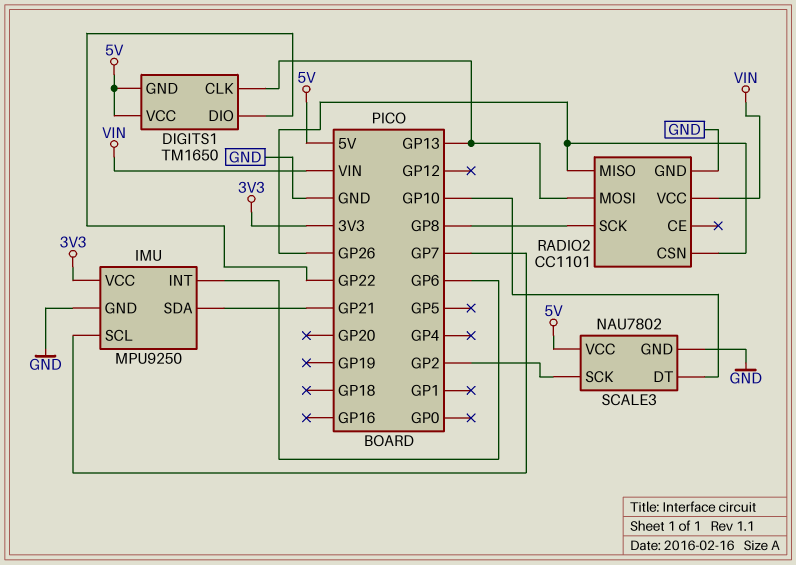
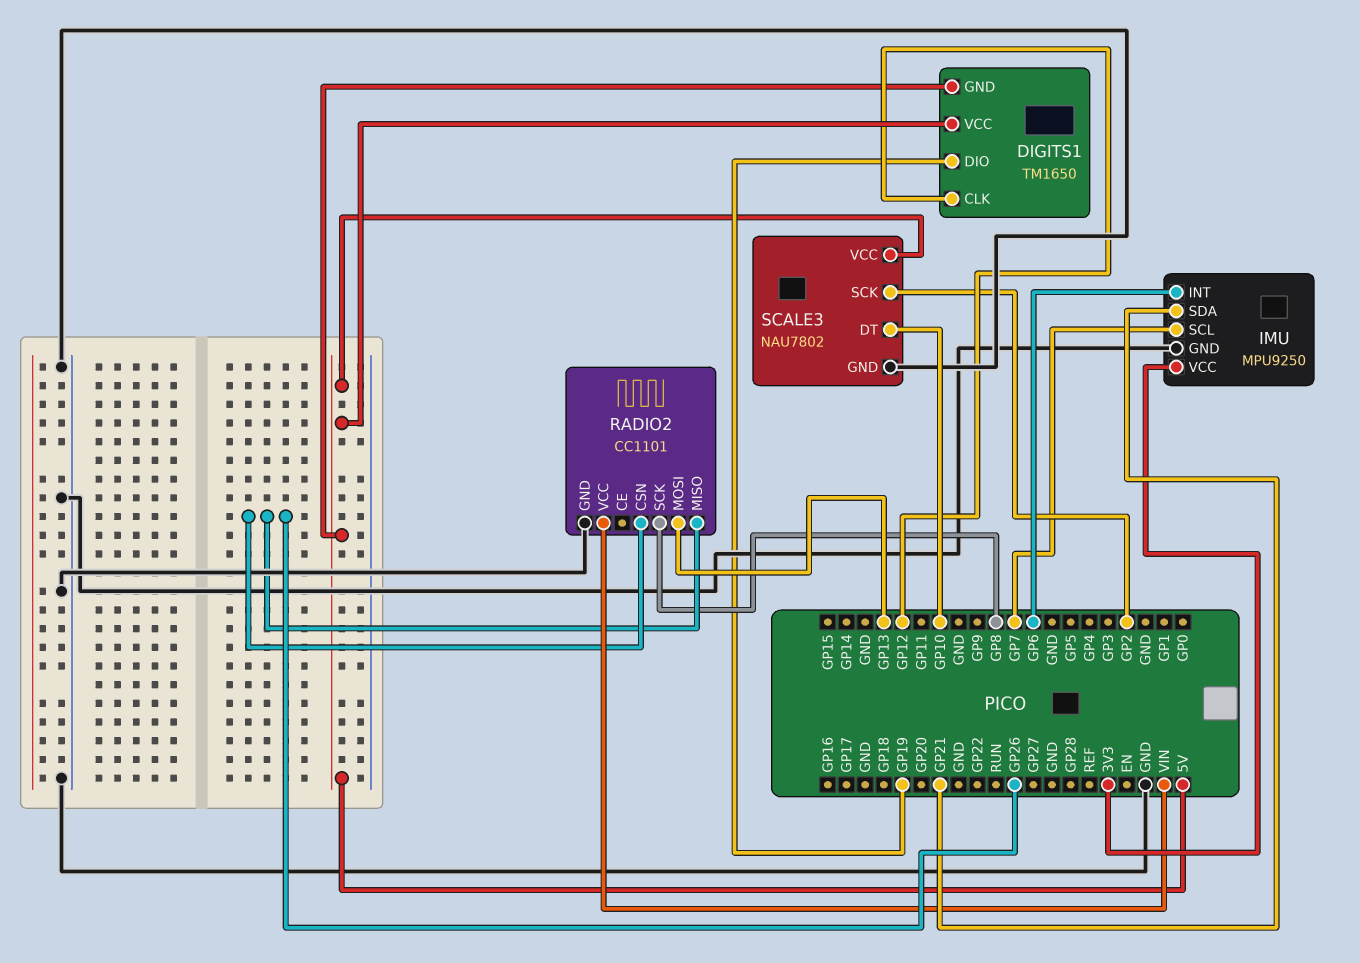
DIGITS1 pin CLK: GP13 -> GP12
DIGITS1 pin DIO: GP22 -> GP19

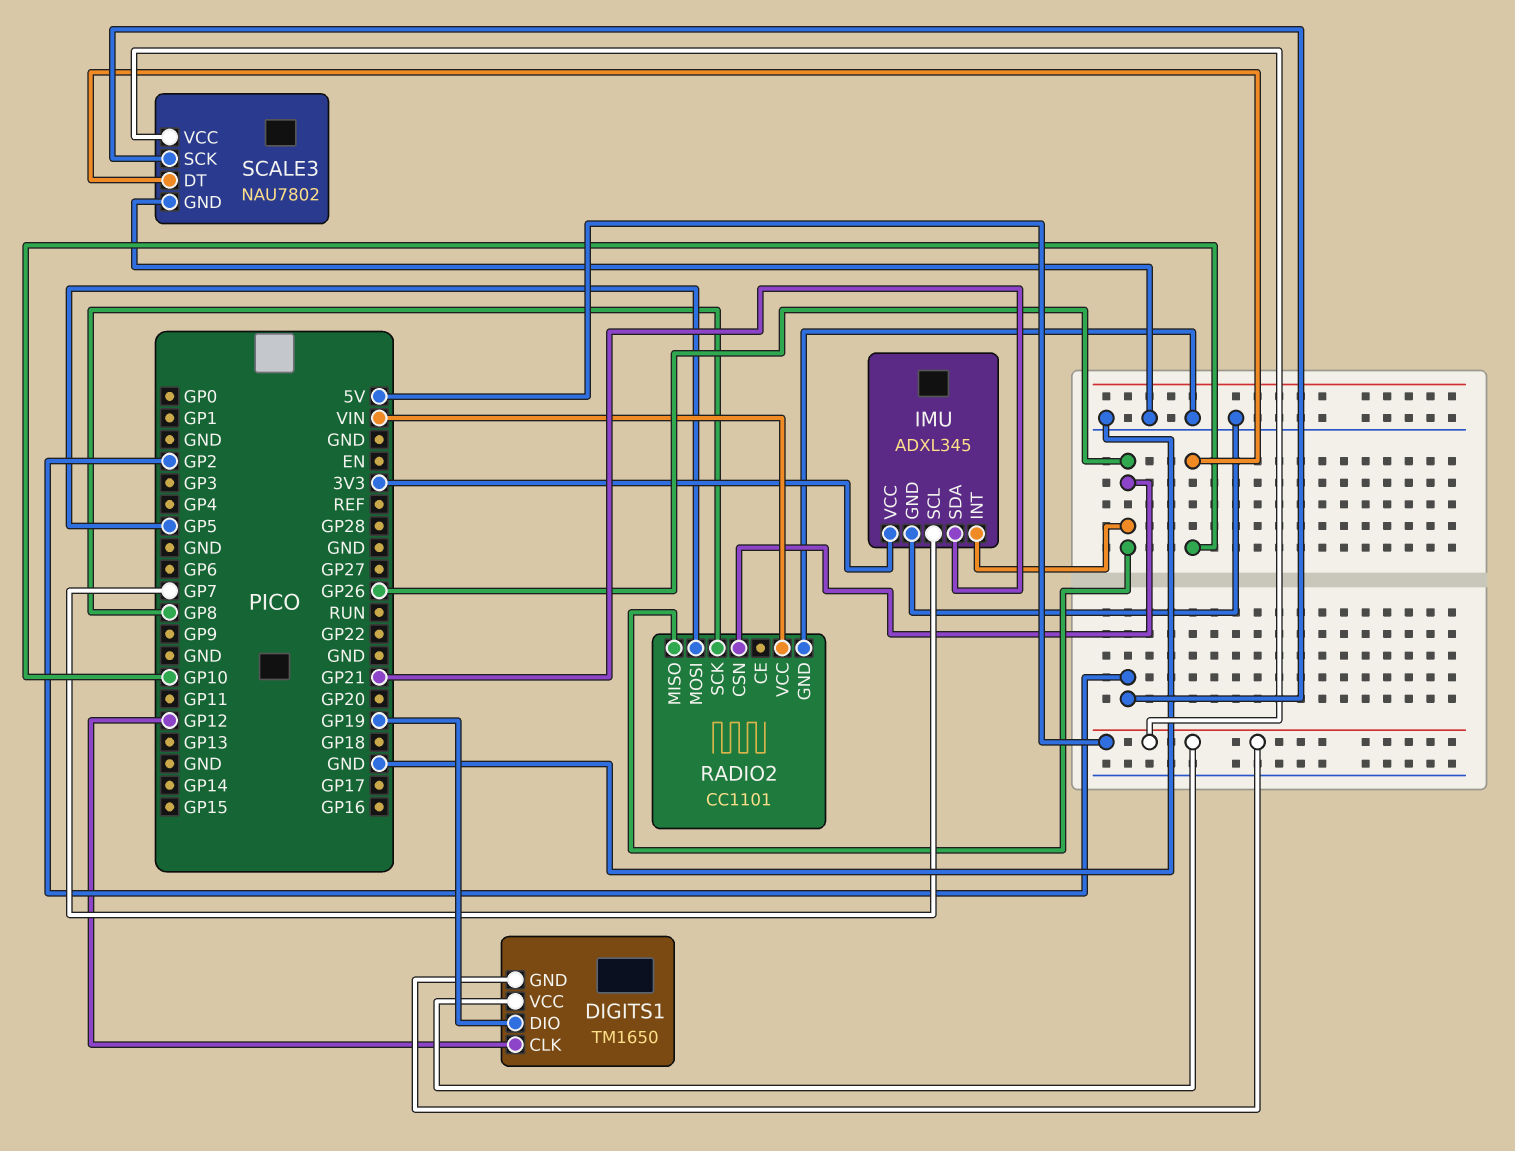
IMU: MPU9250 -> ADXL345
IMU pin INT: GP6 -> GP26
RADIO2 pin MOSI: GP13 -> GP5

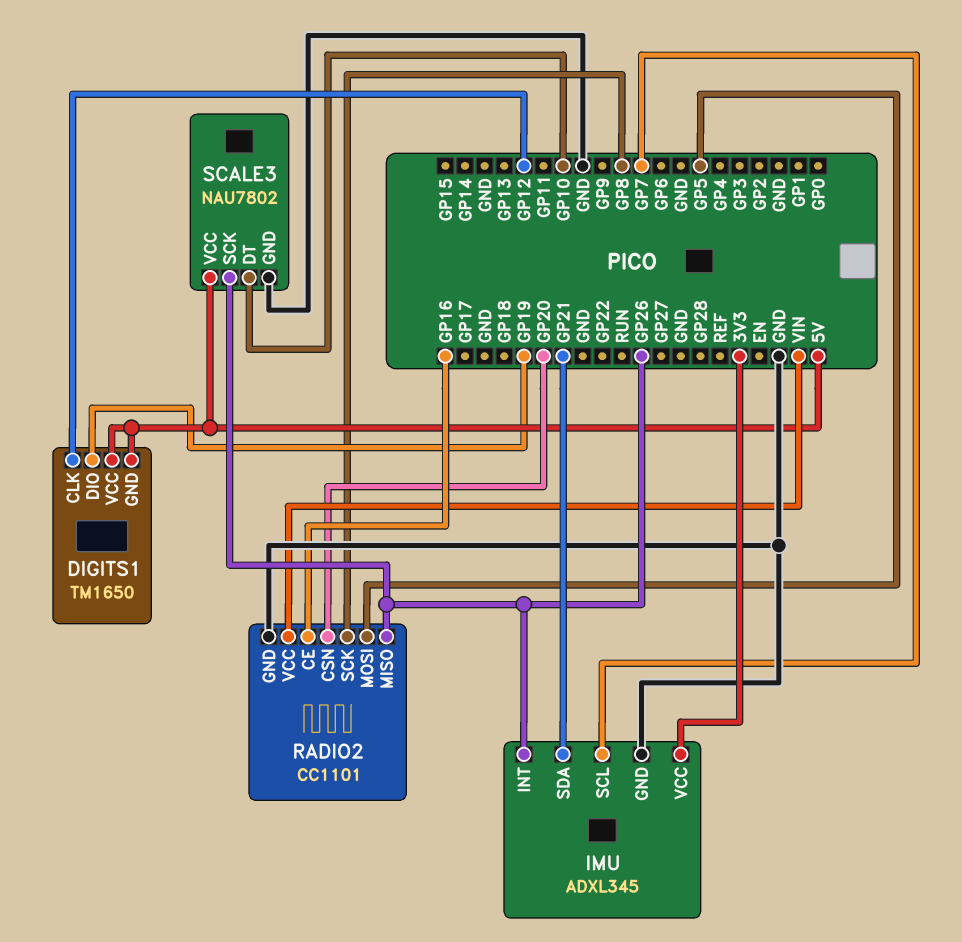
RADIO2 pin CE: none -> GP16
RADIO2 pin CSN: GP26 -> GP20
SCALE3 pin SCK: GP2 -> GP26

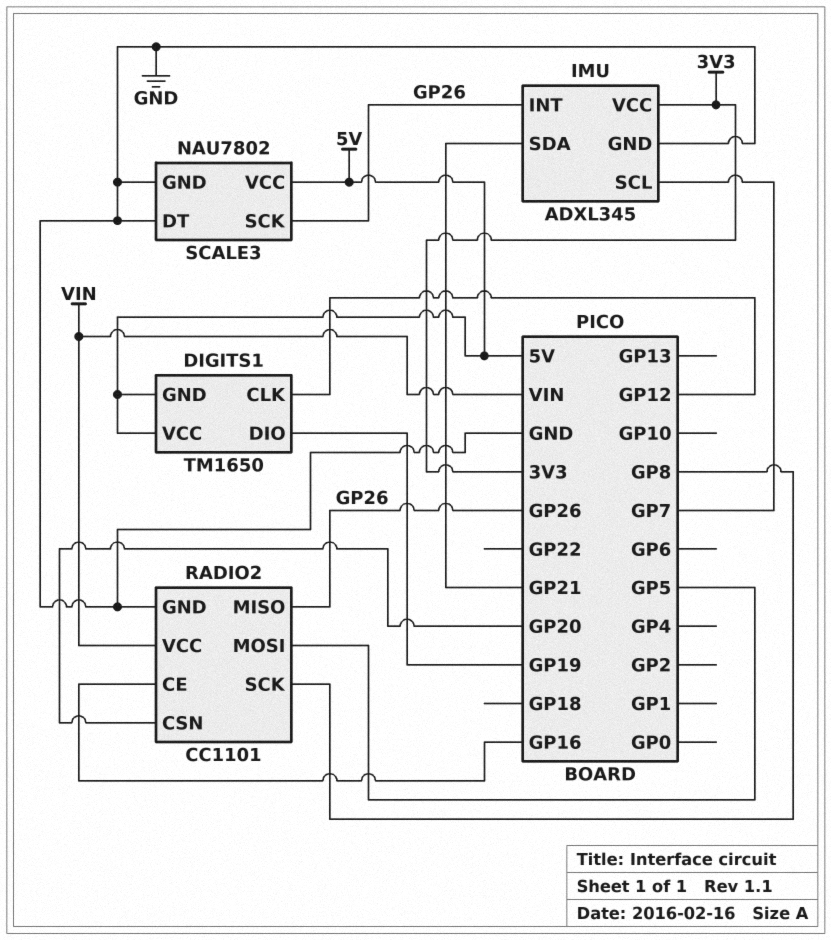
SCALE3 pin DT: GP10 -> GND

